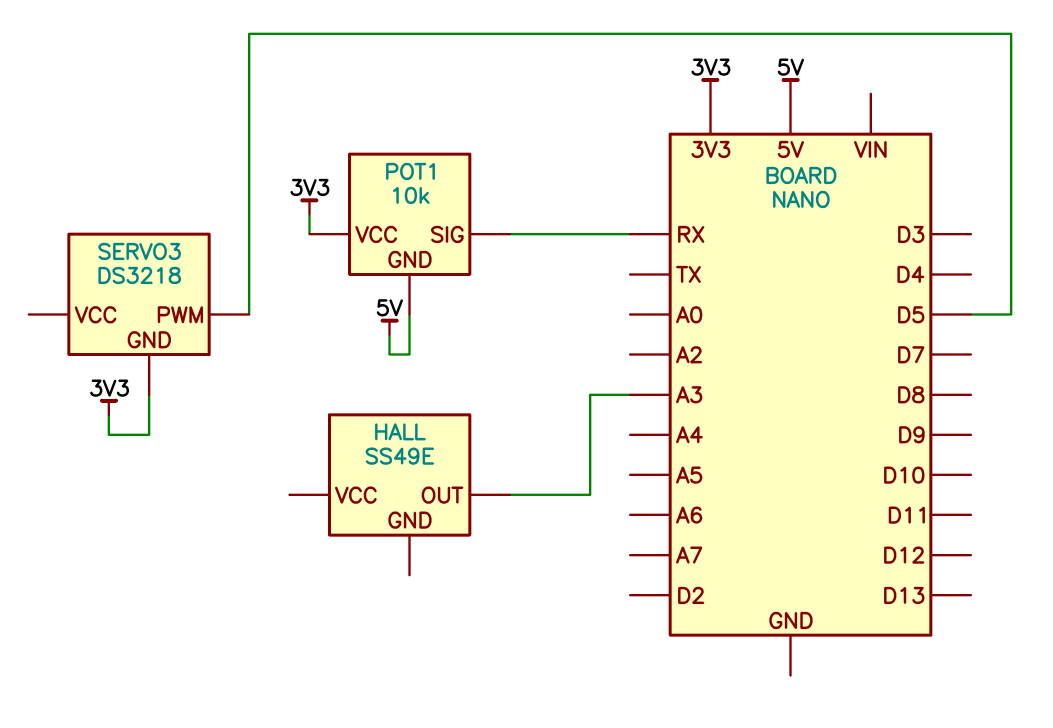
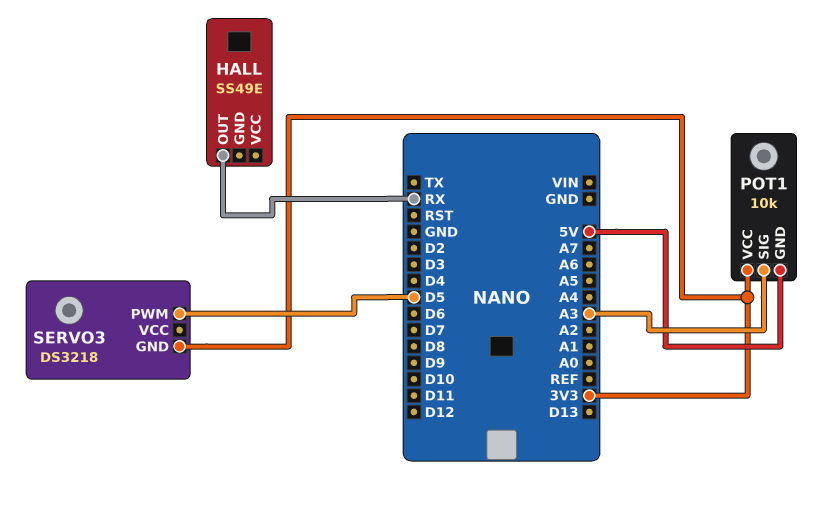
HALL pin OUT: A3 -> RX
POT1 pin SIG: RX -> A3

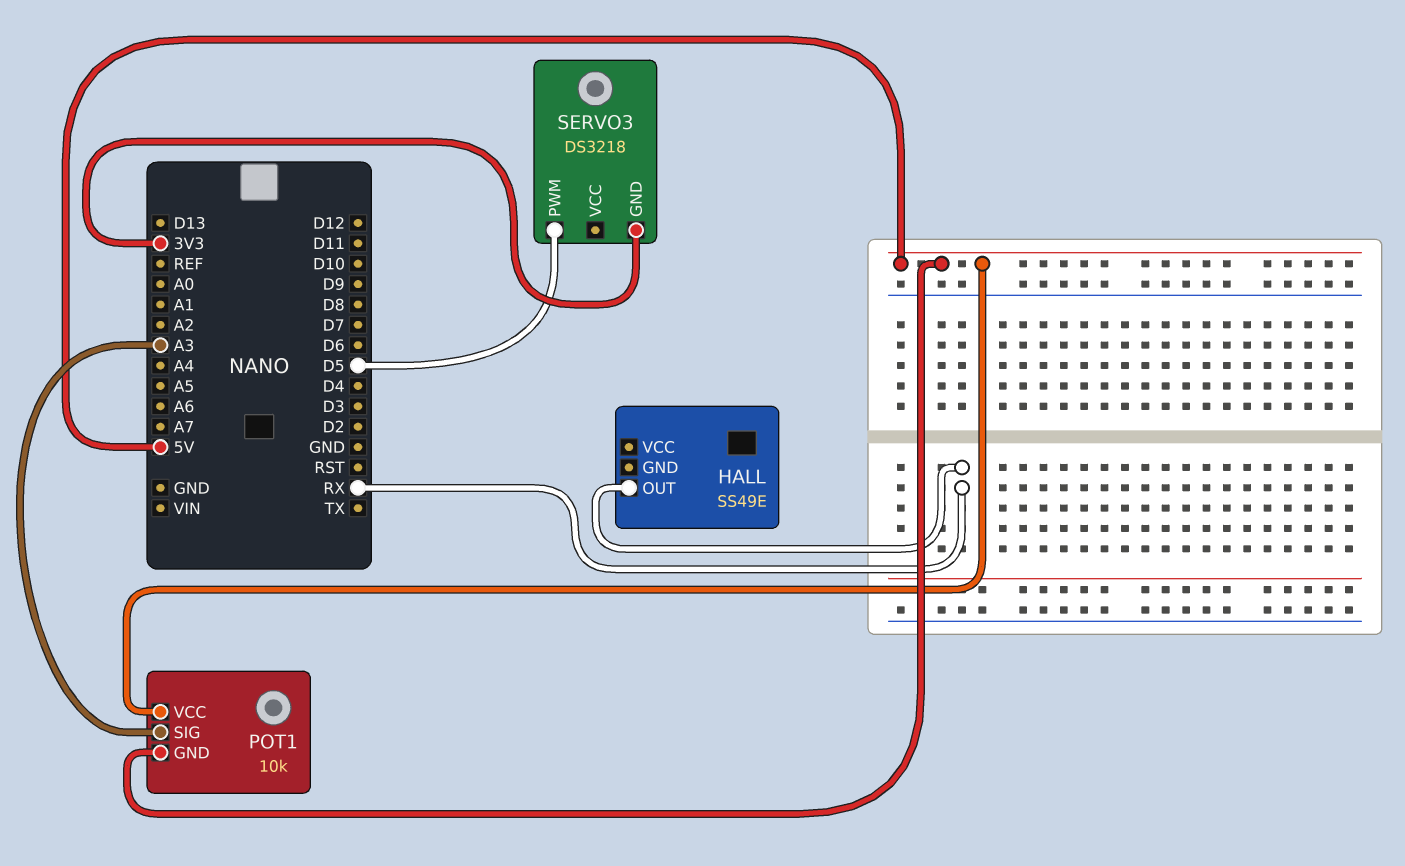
POT1 pin VCC: 3V3 -> 5V

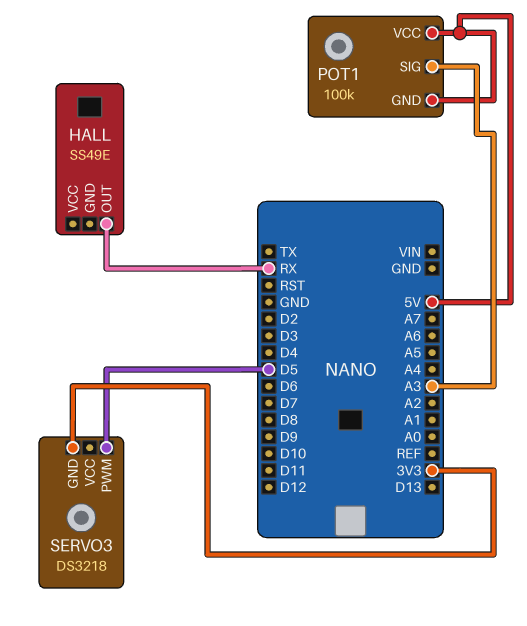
POT1: 10k -> 100k

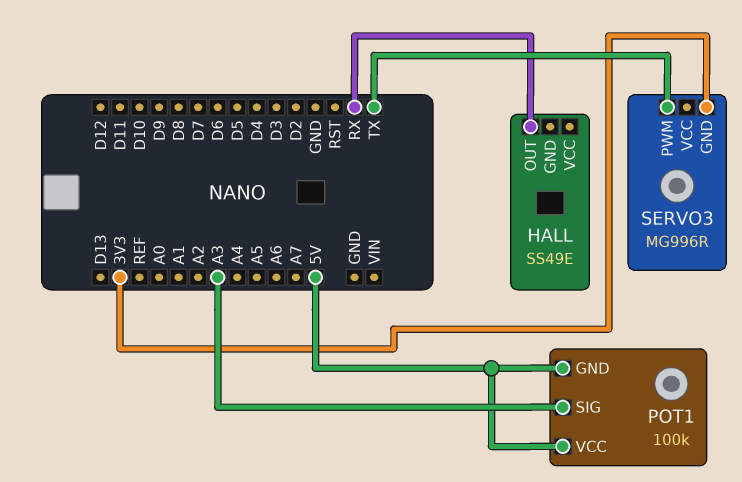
SERVO3: DS3218 -> MG996R
SERVO3 pin PWM: D5 -> TX

